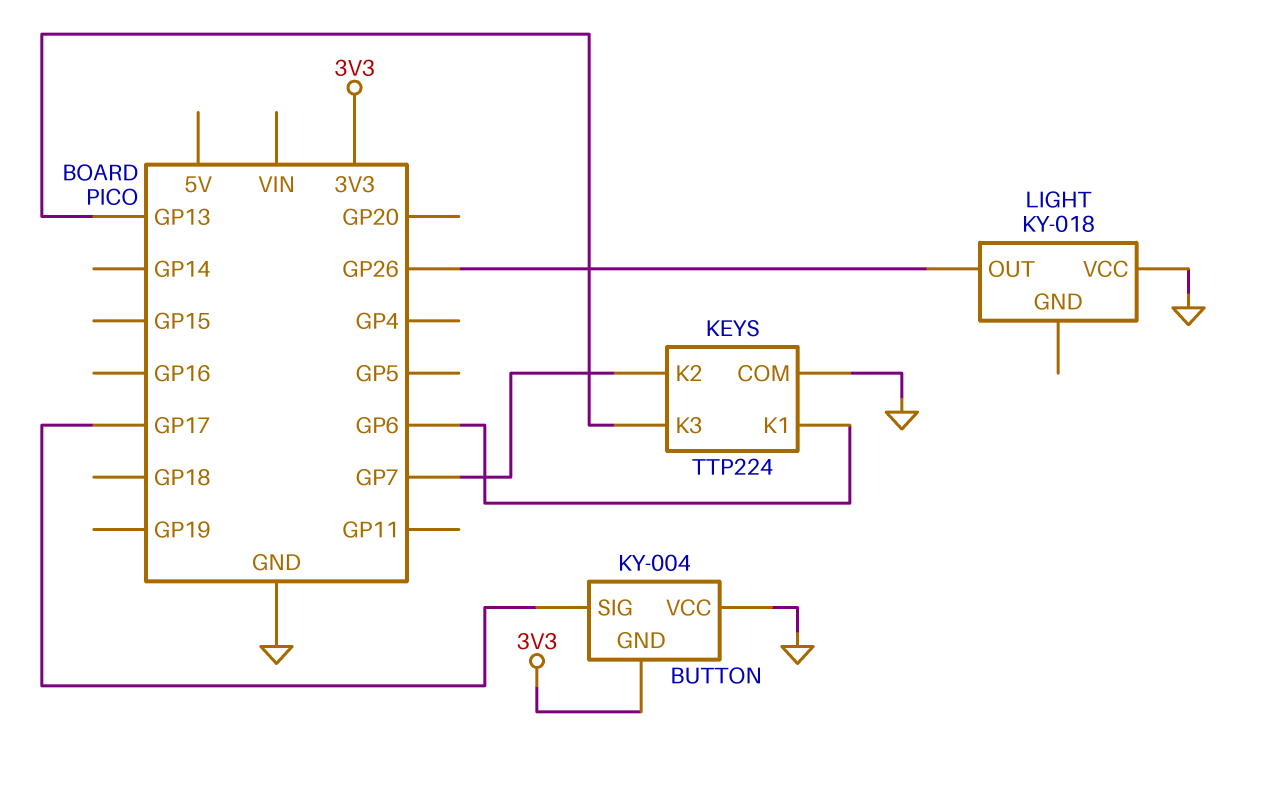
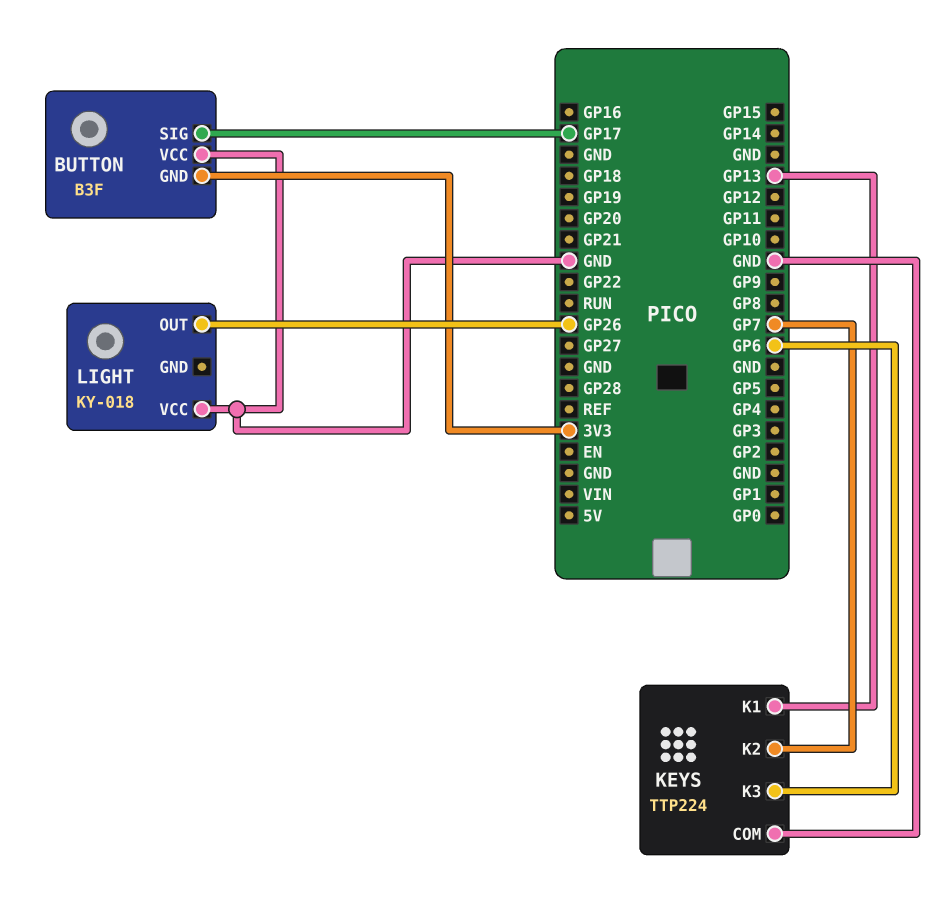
BUTTON: KY-004 -> B3F
KEYS pin K1: GP6 -> GP13
KEYS pin K3: GP13 -> GP6

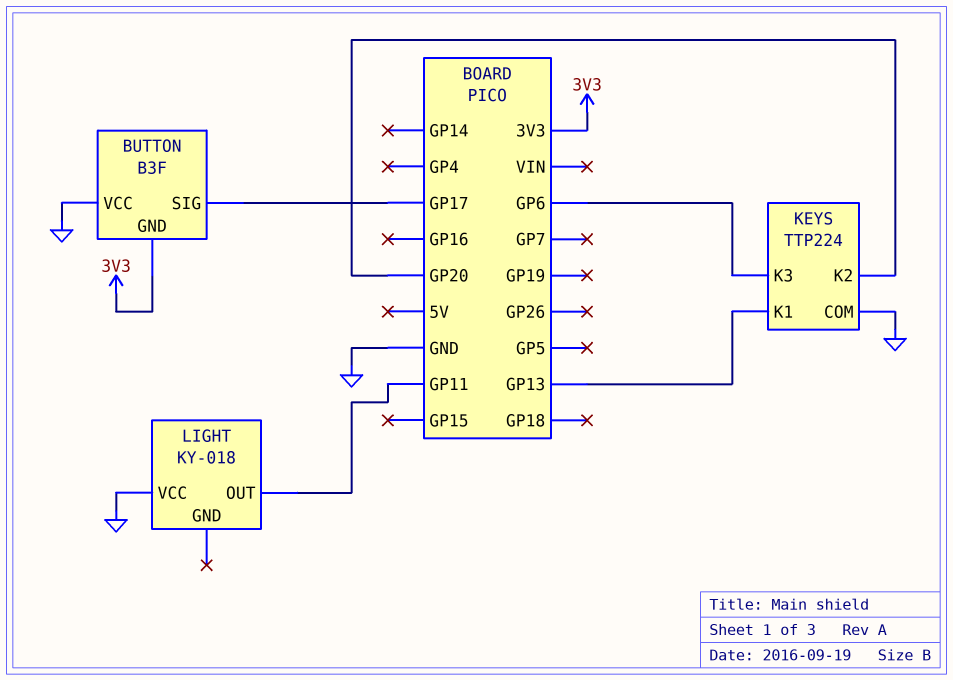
KEYS pin K2: GP7 -> GP20
LIGHT pin OUT: GP26 -> GP11

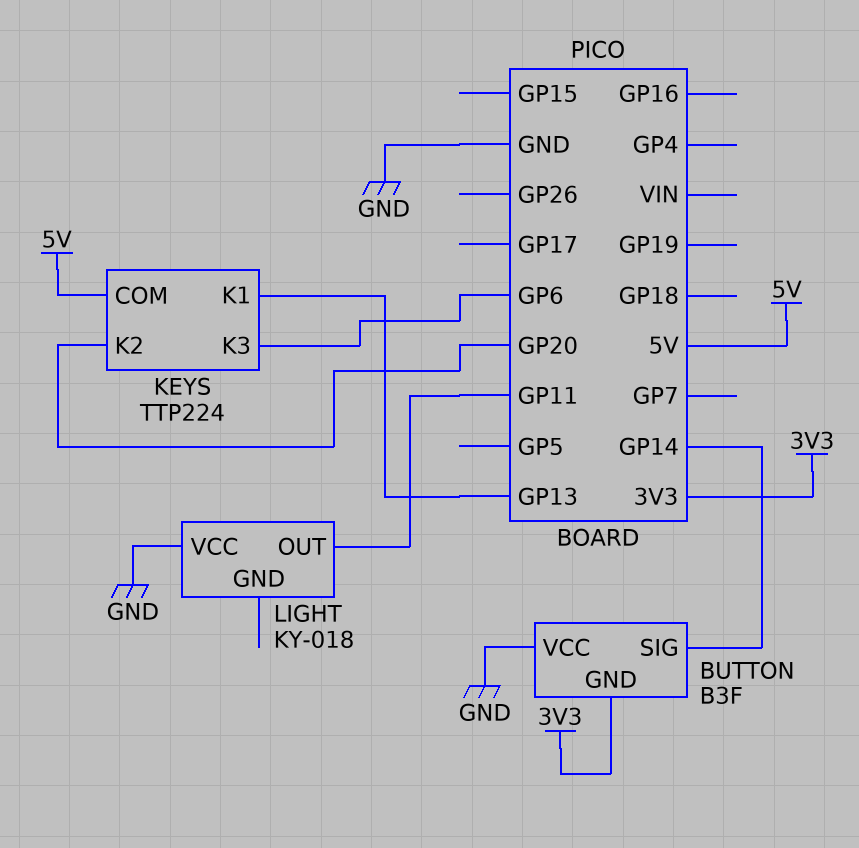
BUTTON pin SIG: GP17 -> GP14
KEYS pin COM: GND -> 5V

